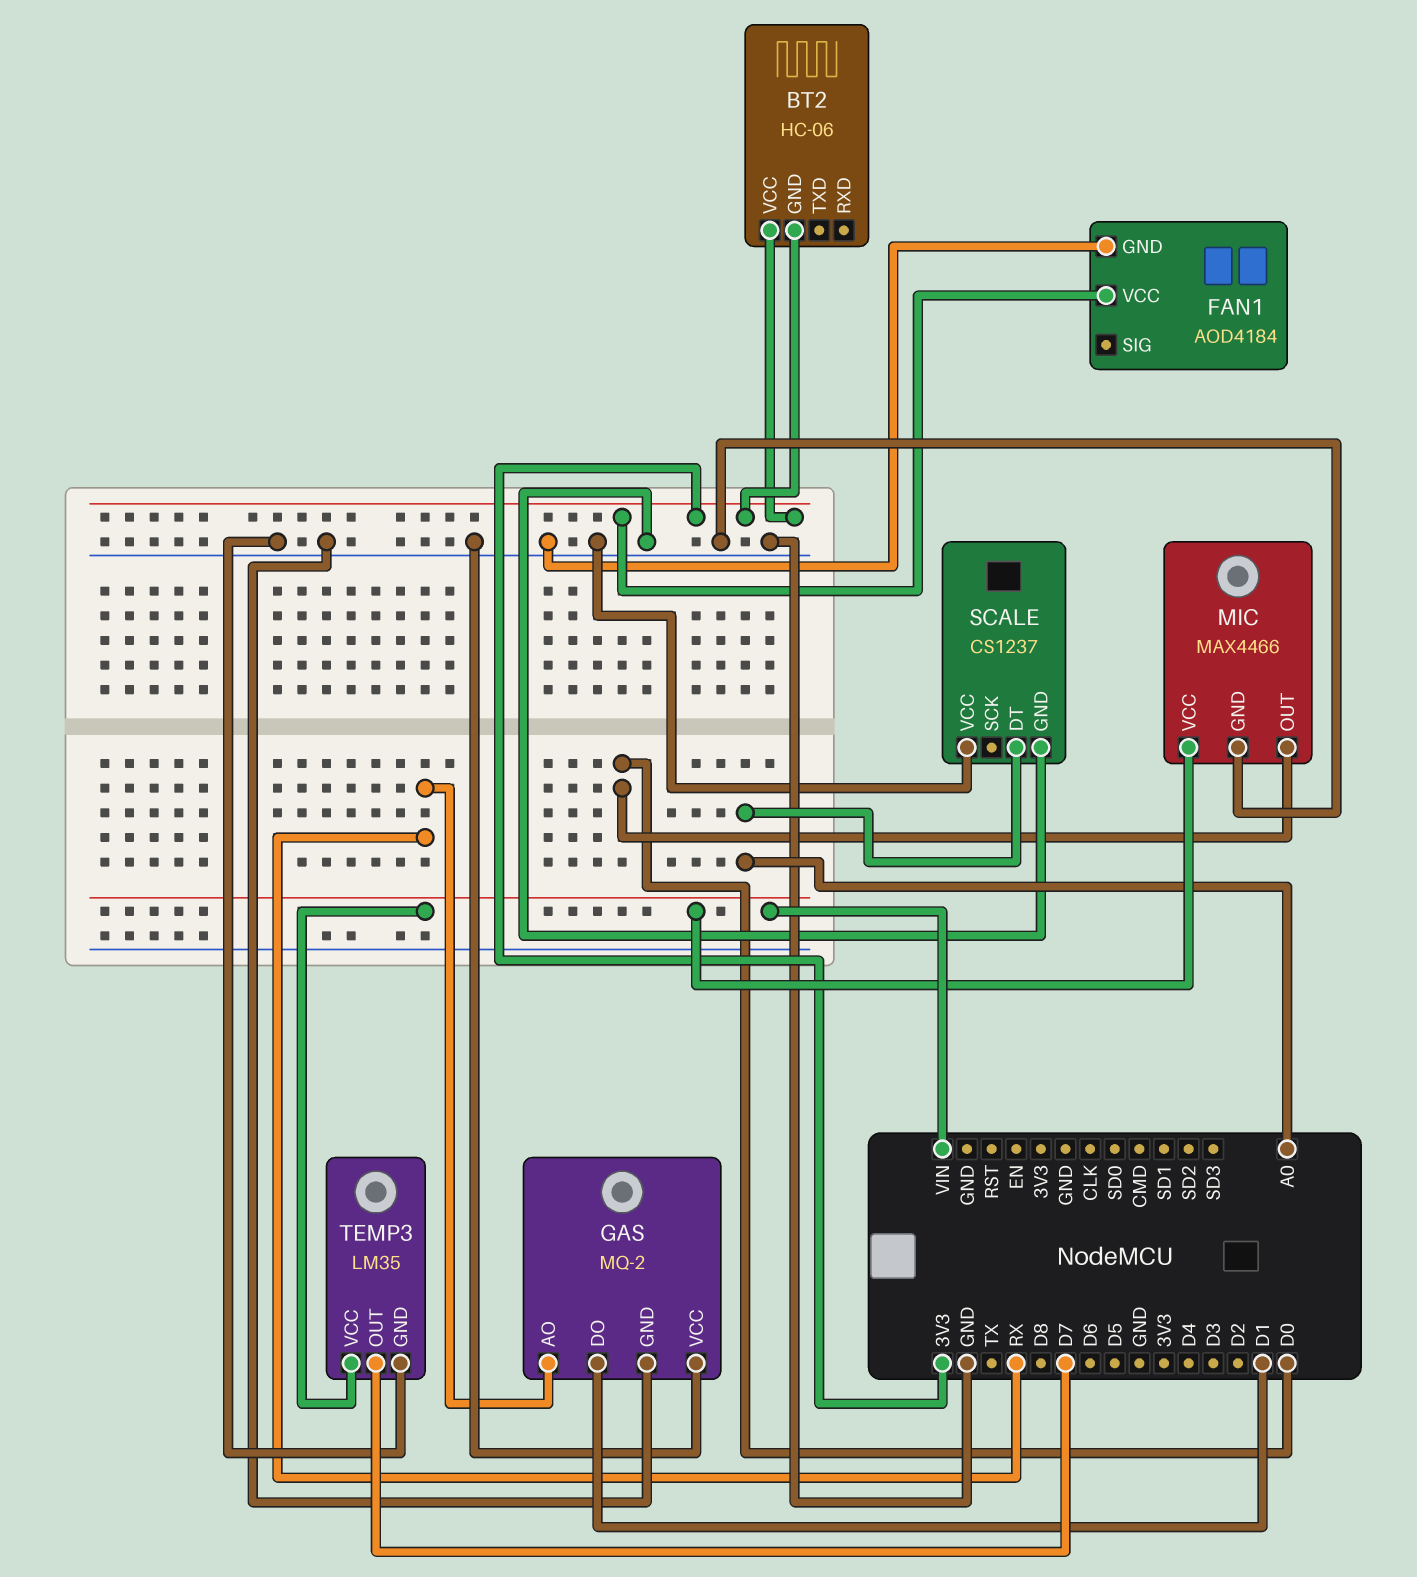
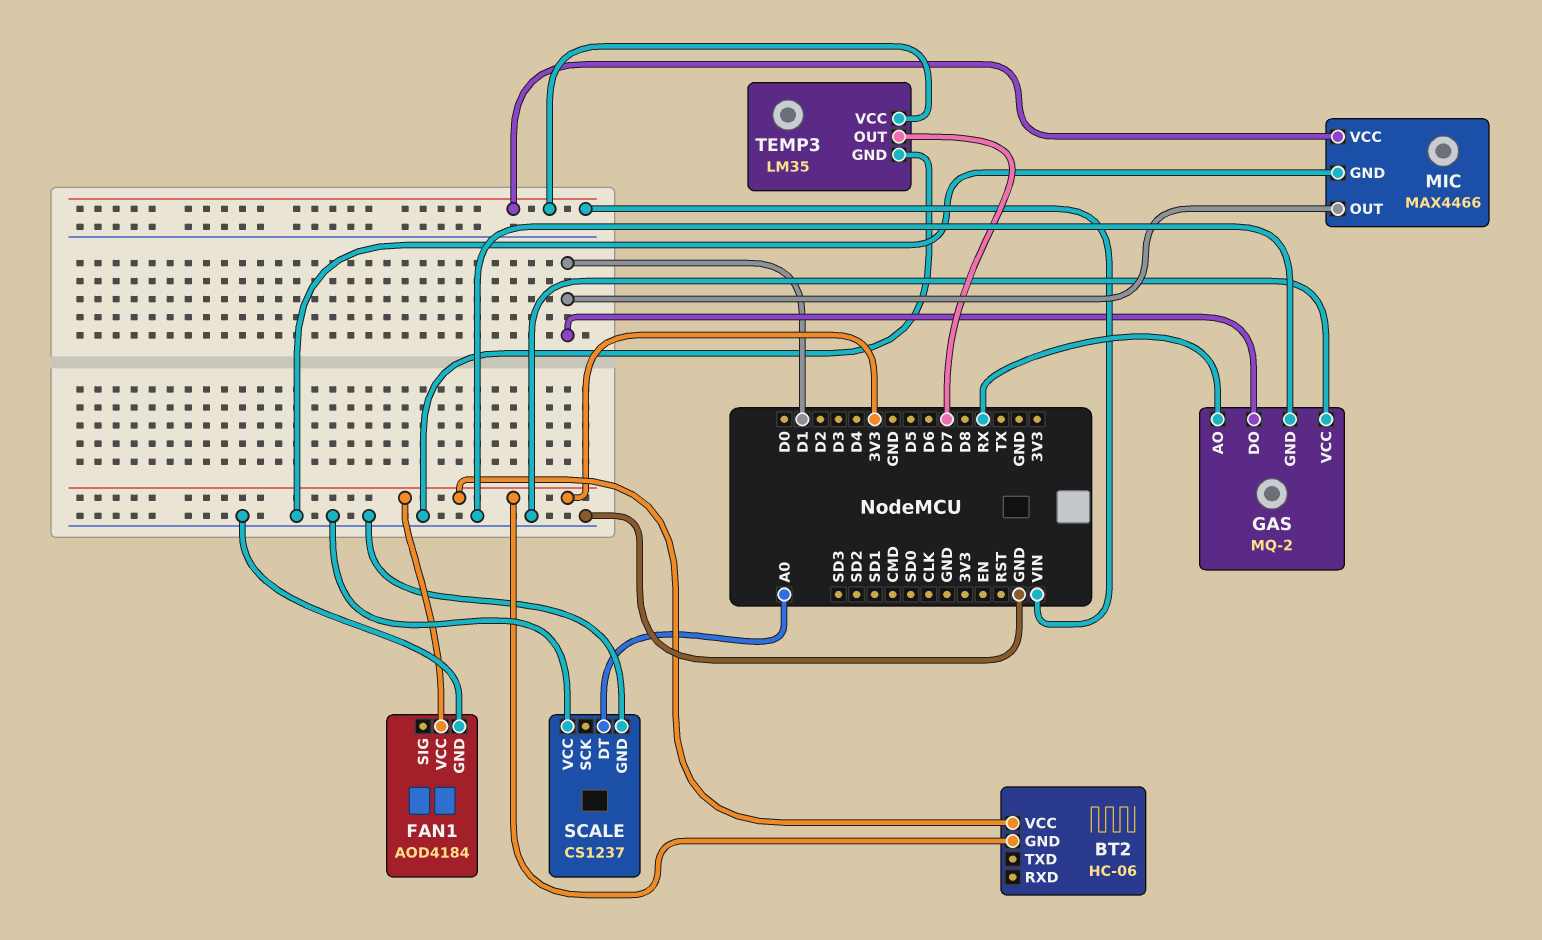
MIC pin OUT: D0 -> D1

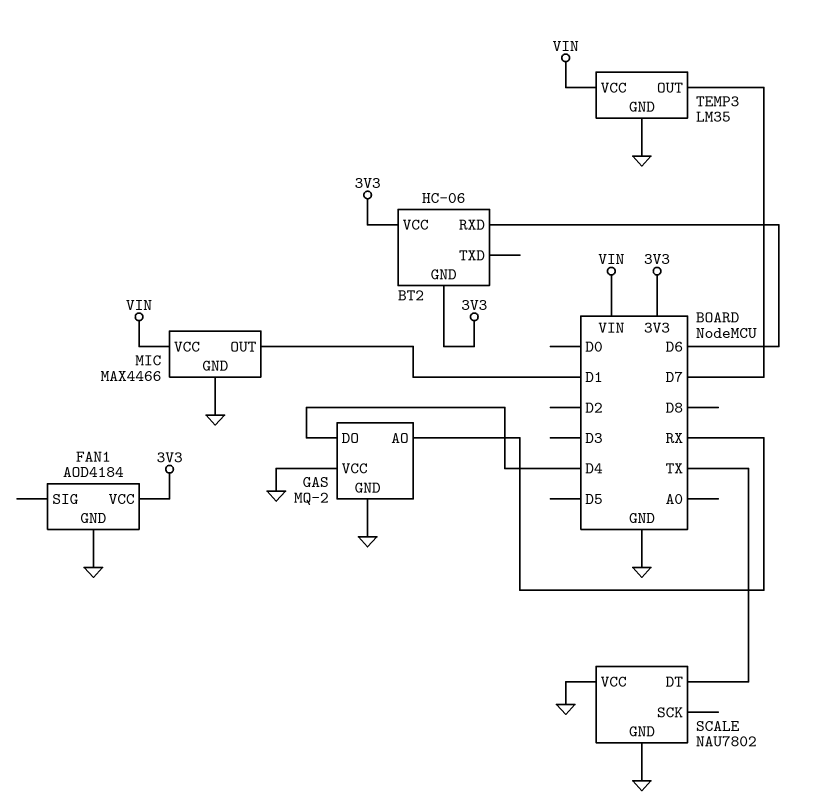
BT2 pin RXD: none -> D6
GAS pin DO: D1 -> D4
SCALE: CS1237 -> NAU7802
SCALE pin DT: A0 -> TX

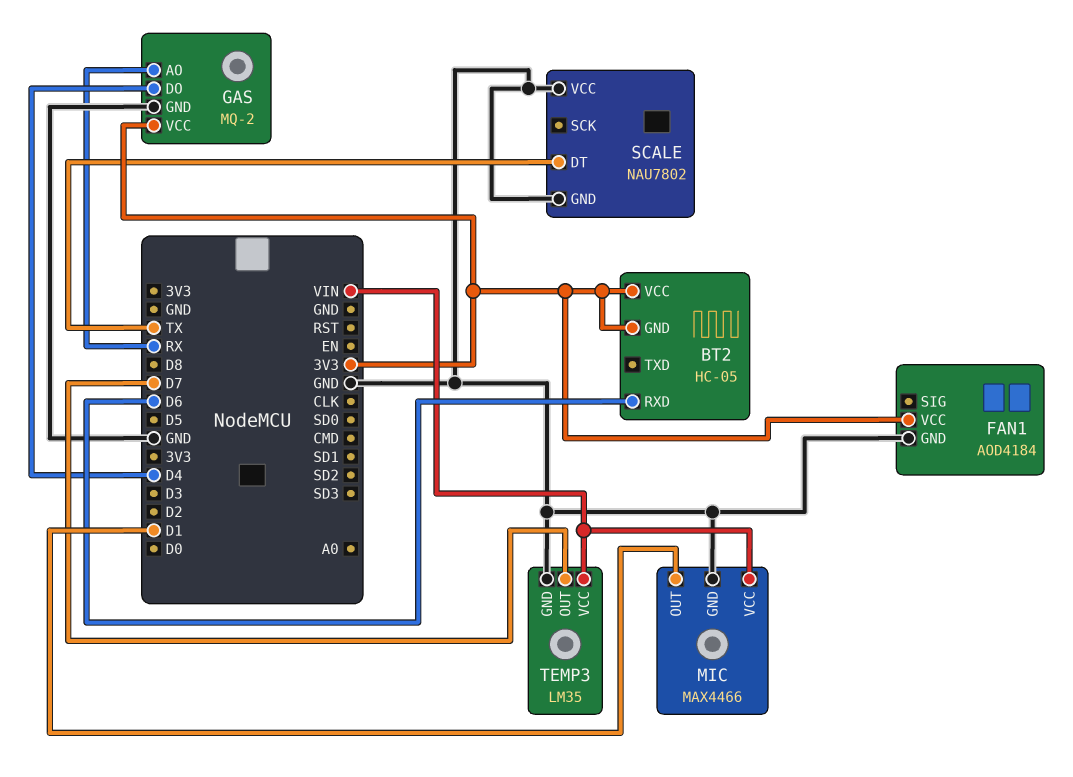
BT2: HC-06 -> HC-05
GAS pin VCC: GND -> 3V3

